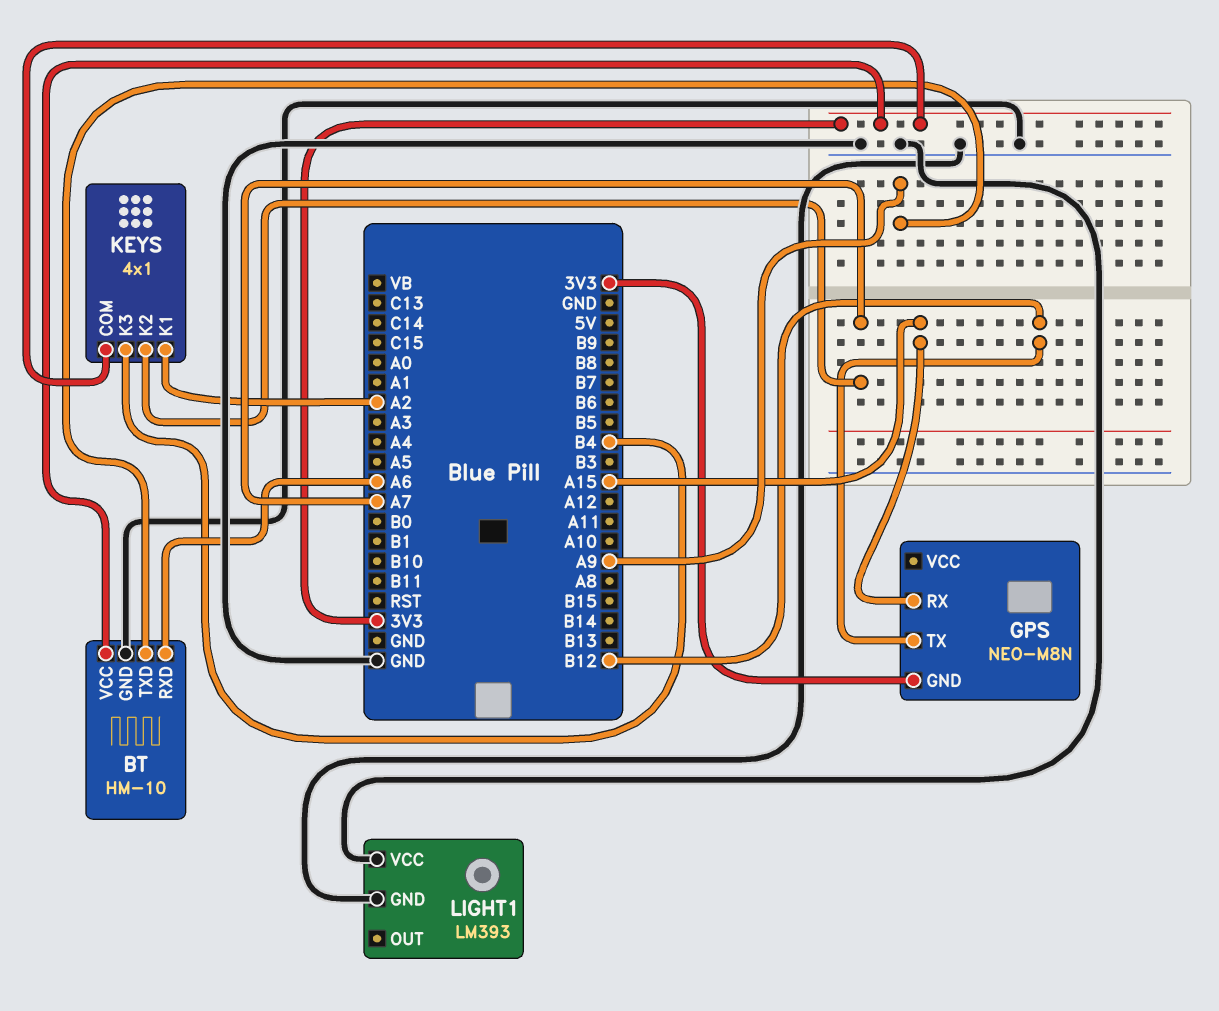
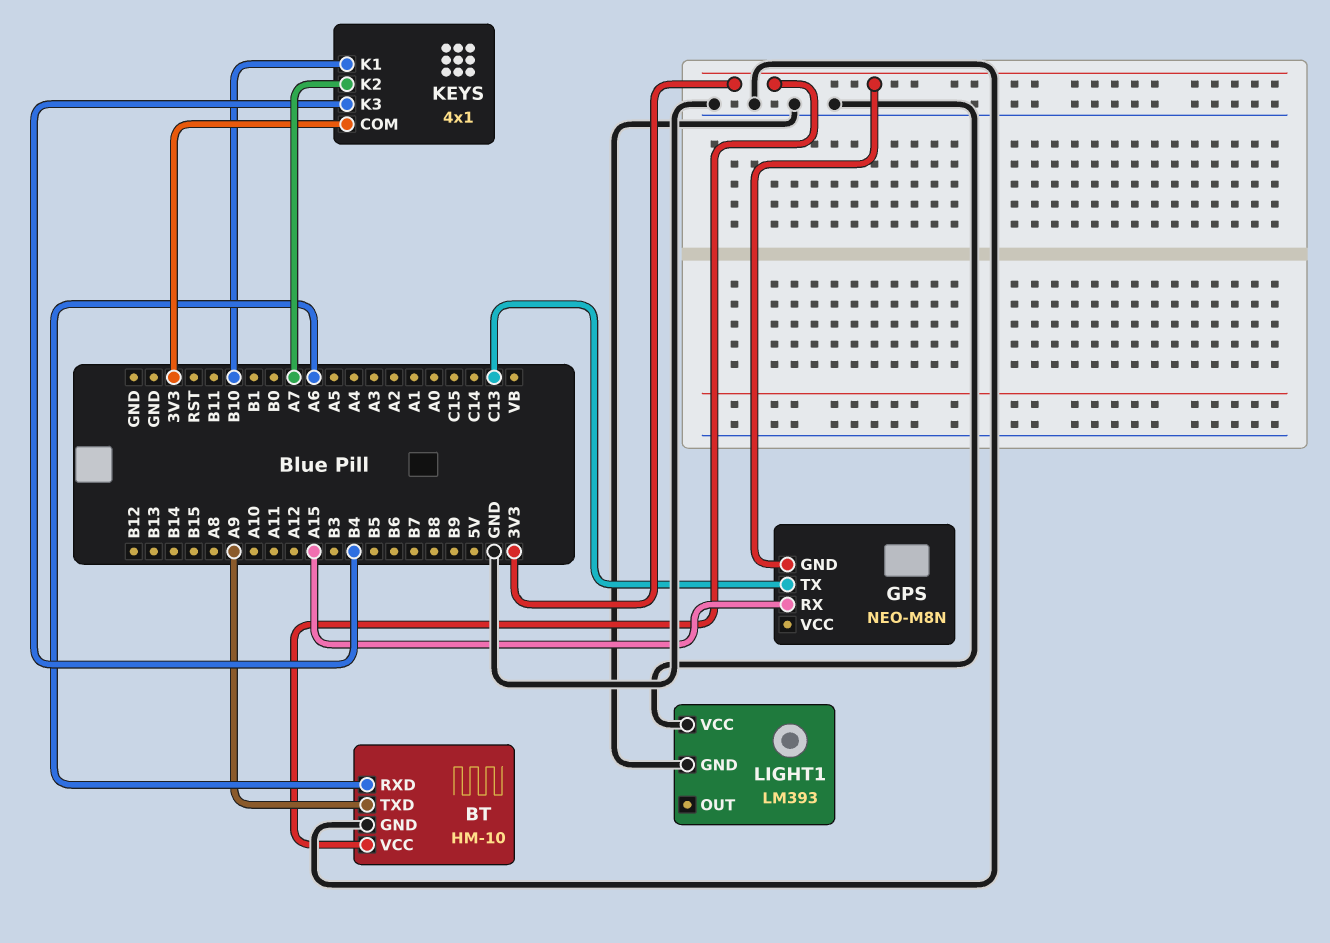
GPS pin TX: B12 -> C13
KEYS pin K1: A2 -> B10

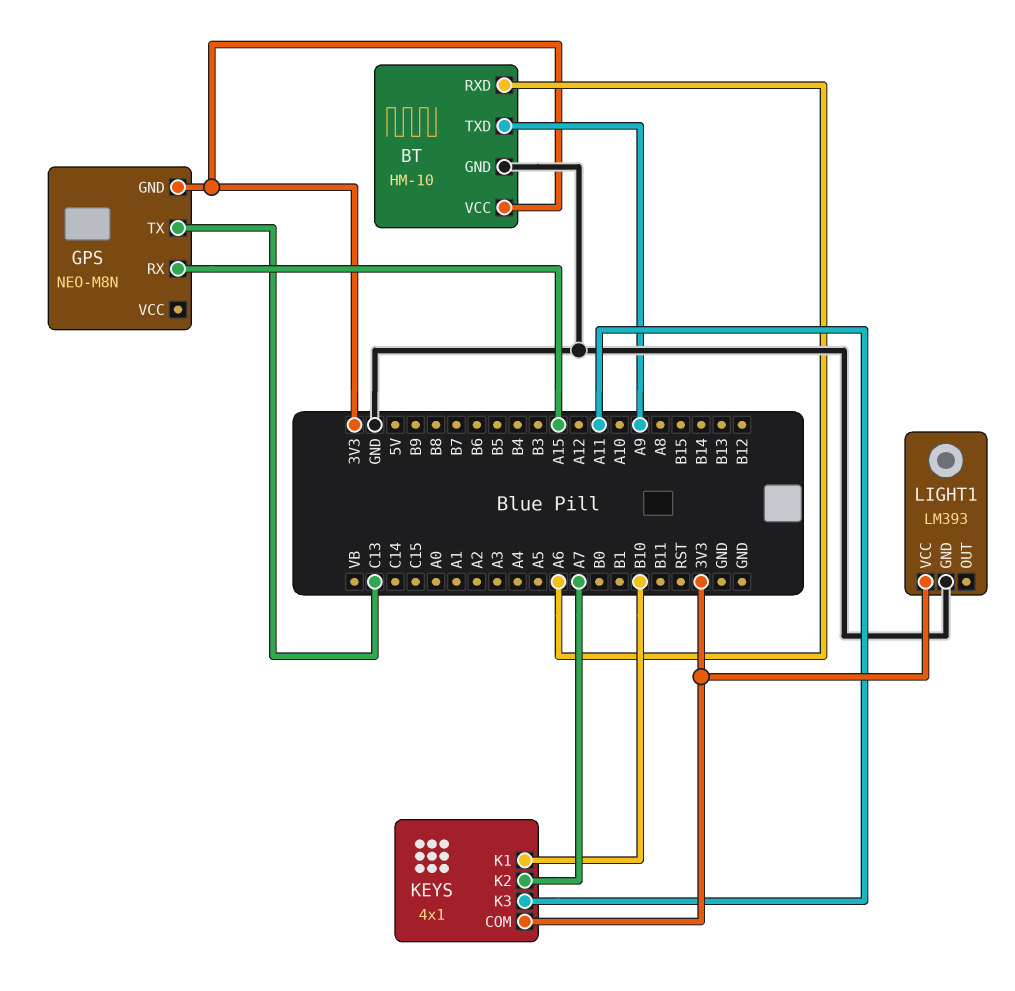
KEYS pin K3: B4 -> A11
LIGHT1 pin VCC: GND -> 3V3

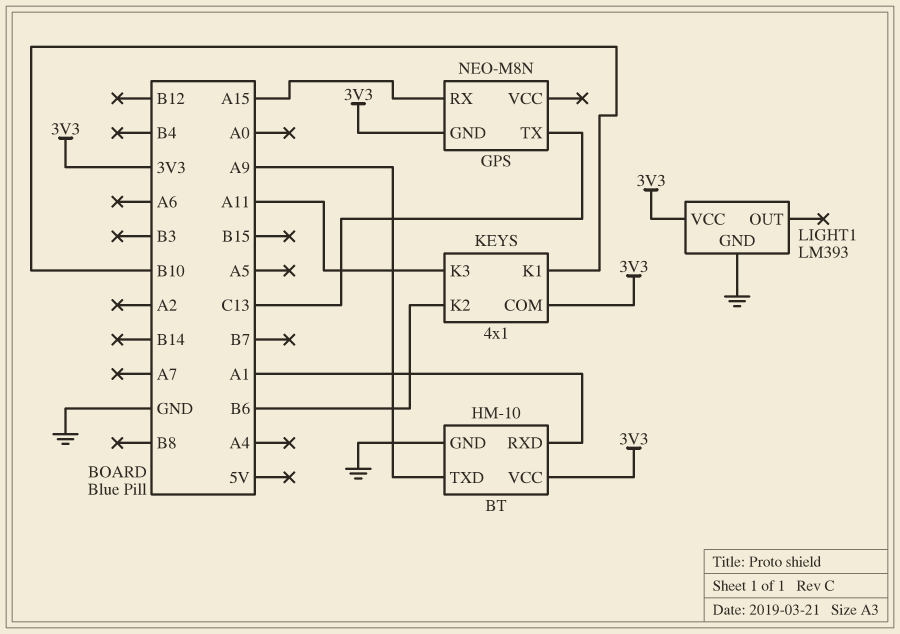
BT pin RXD: A6 -> A1
KEYS pin K2: A7 -> B6

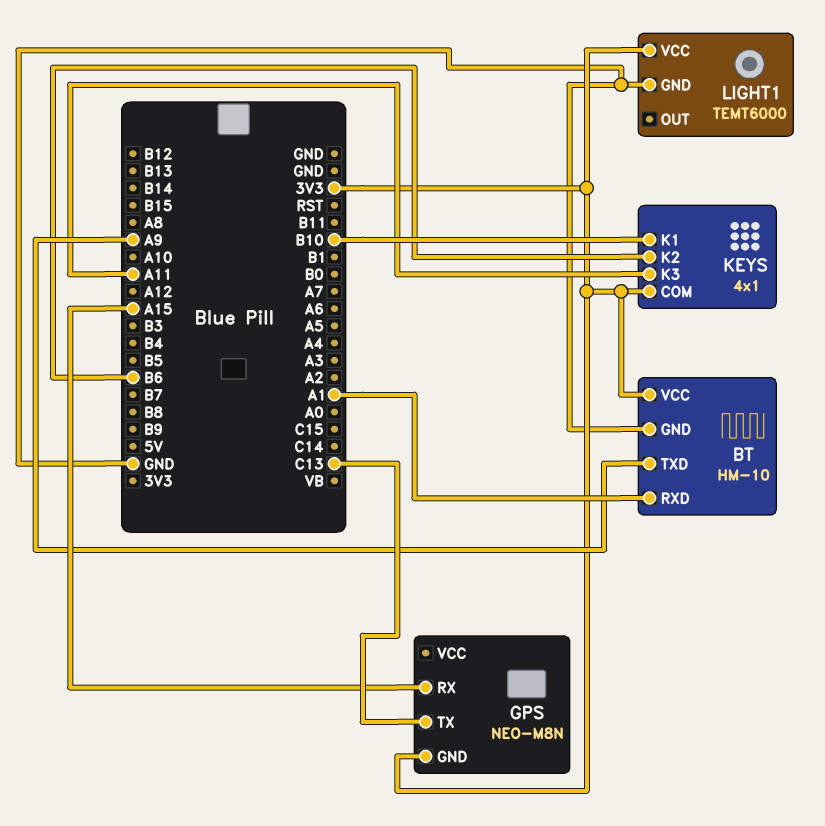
LIGHT1: LM393 -> TEMT6000

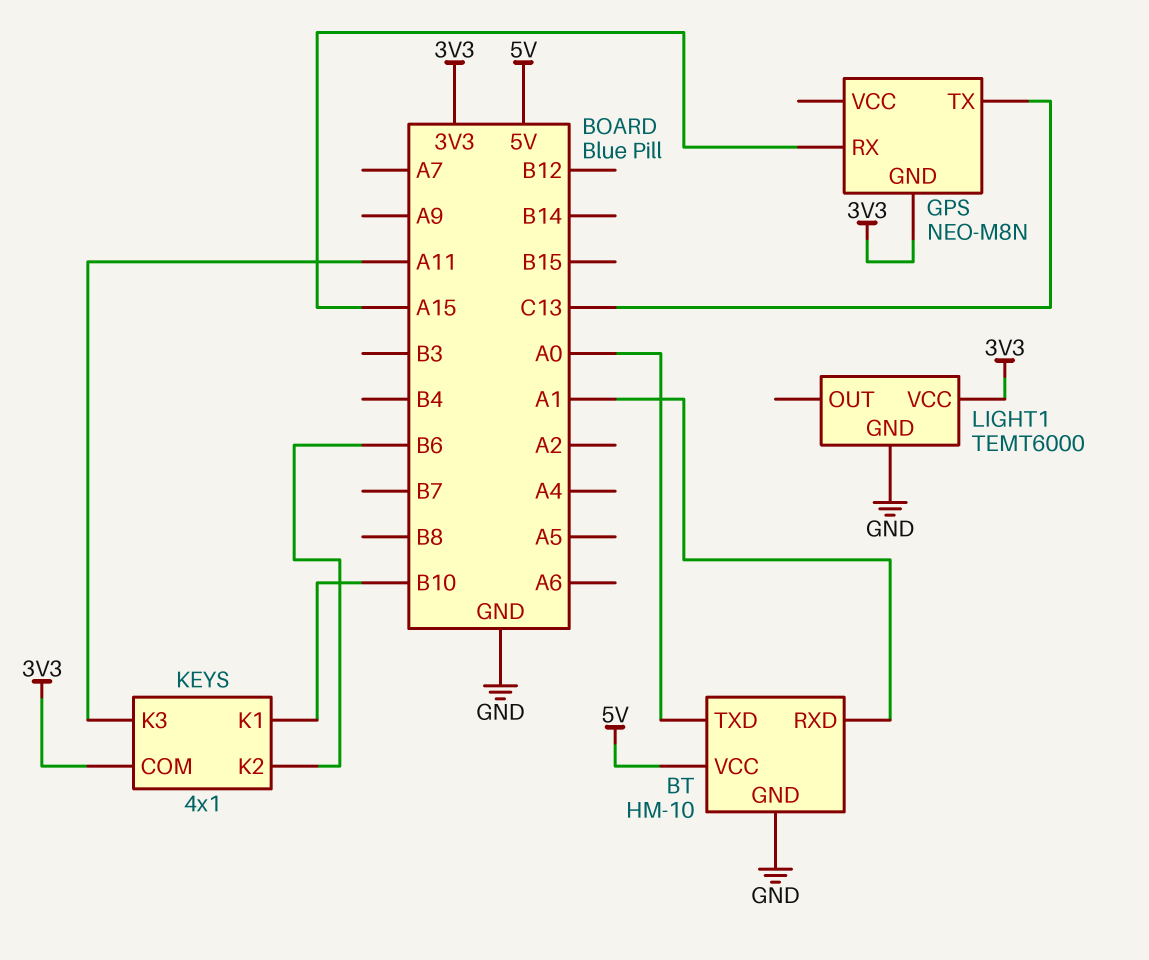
BT pin TXD: A9 -> A0
BT pin VCC: 3V3 -> 5V

